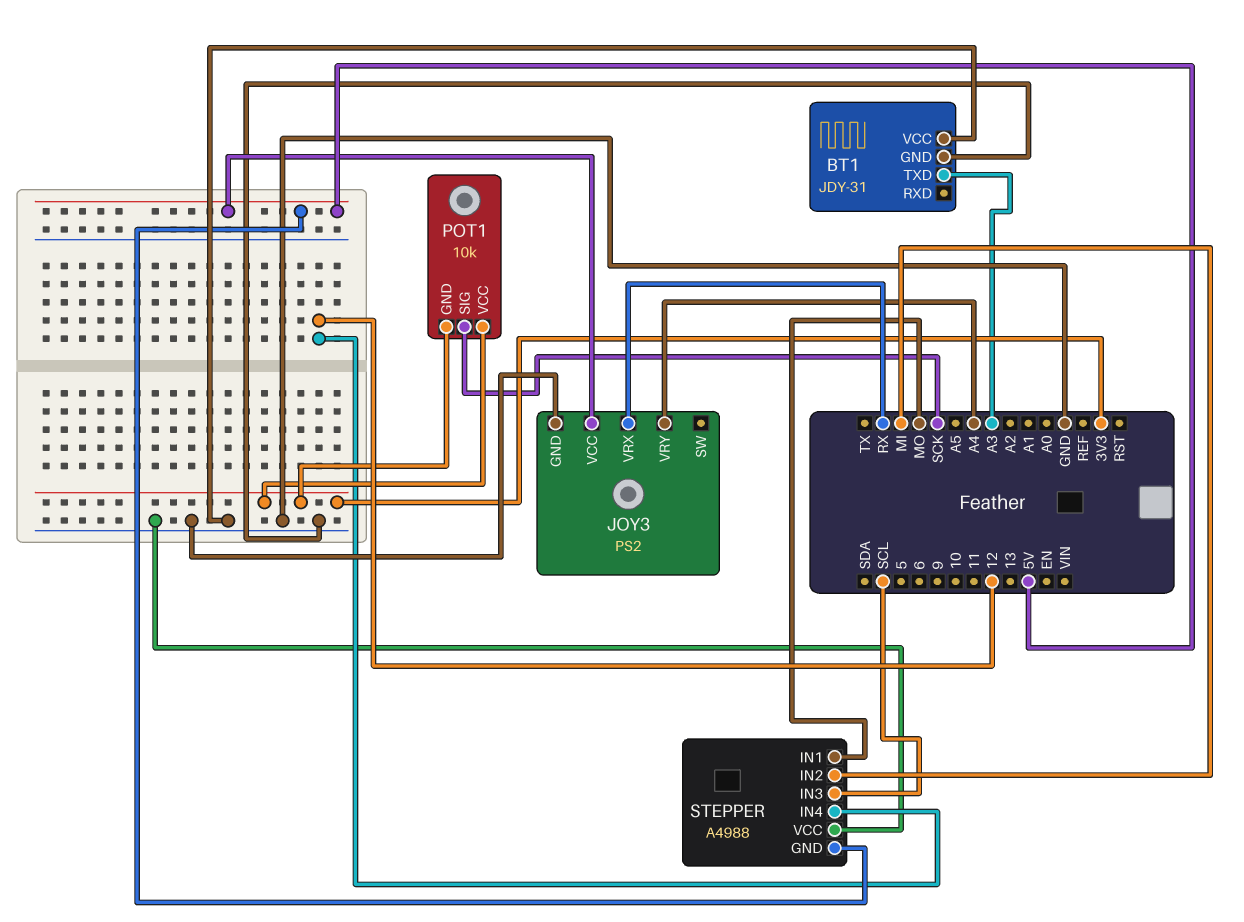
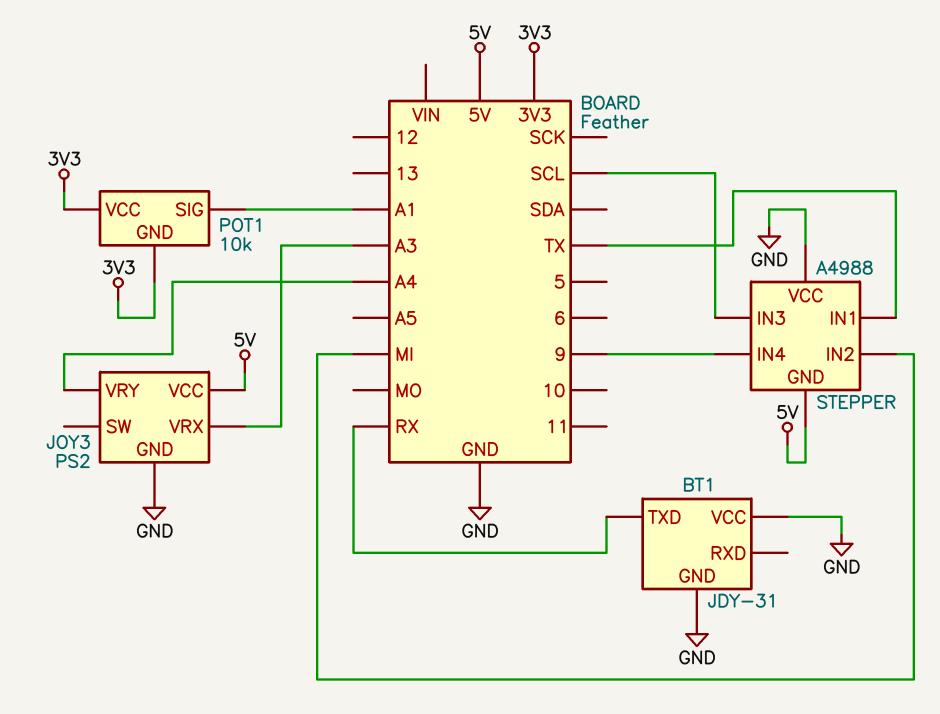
BT1 pin TXD: A3 -> RX
JOY3 pin VRX: RX -> A3
POT1 pin SIG: SCK -> A1
STEPPER pin IN1: MO -> TX
STEPPER pin IN4: 12 -> 9

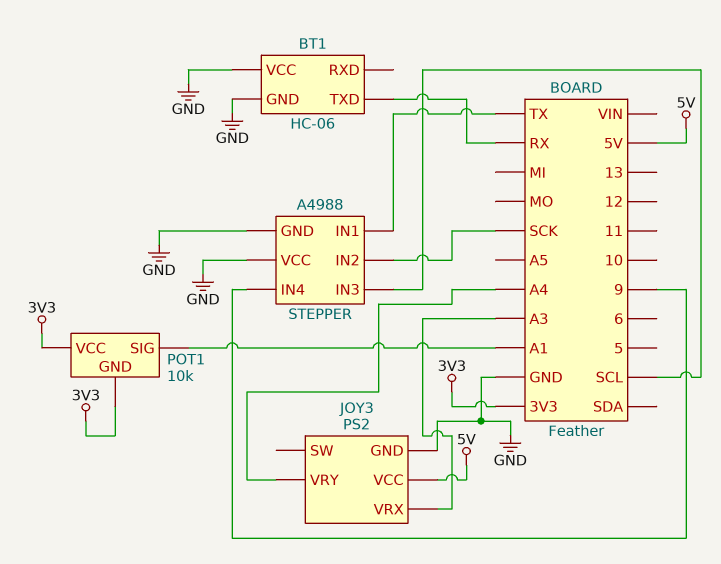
BT1: JDY-31 -> HC-06
STEPPER pin GND: 5V -> GND
STEPPER pin IN2: MI -> SCK

